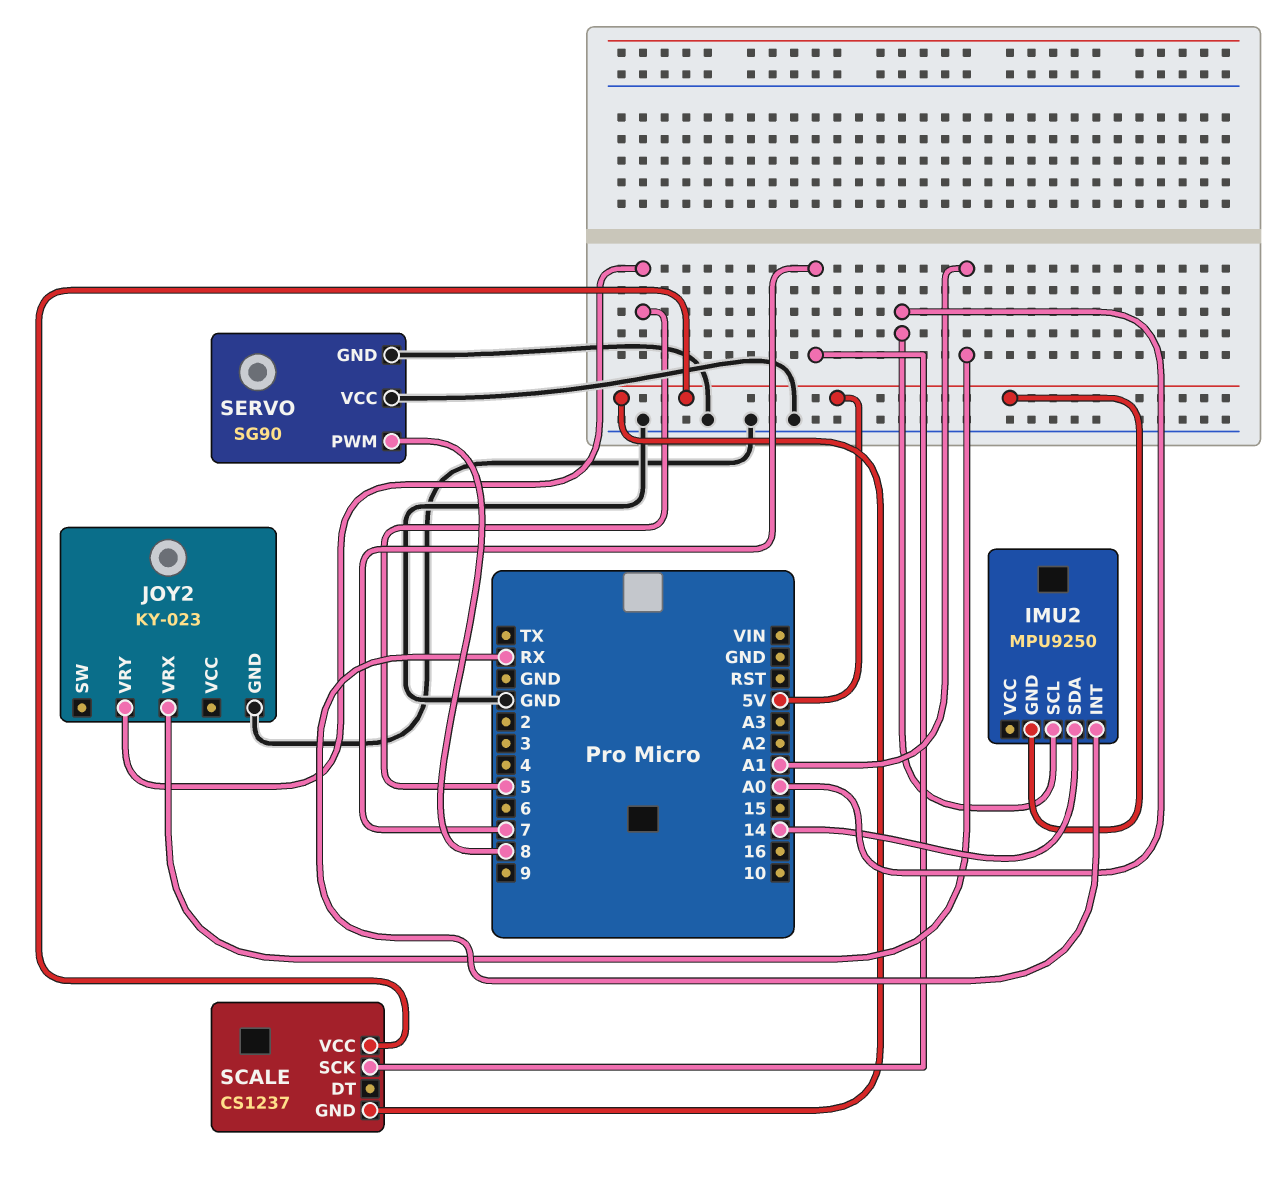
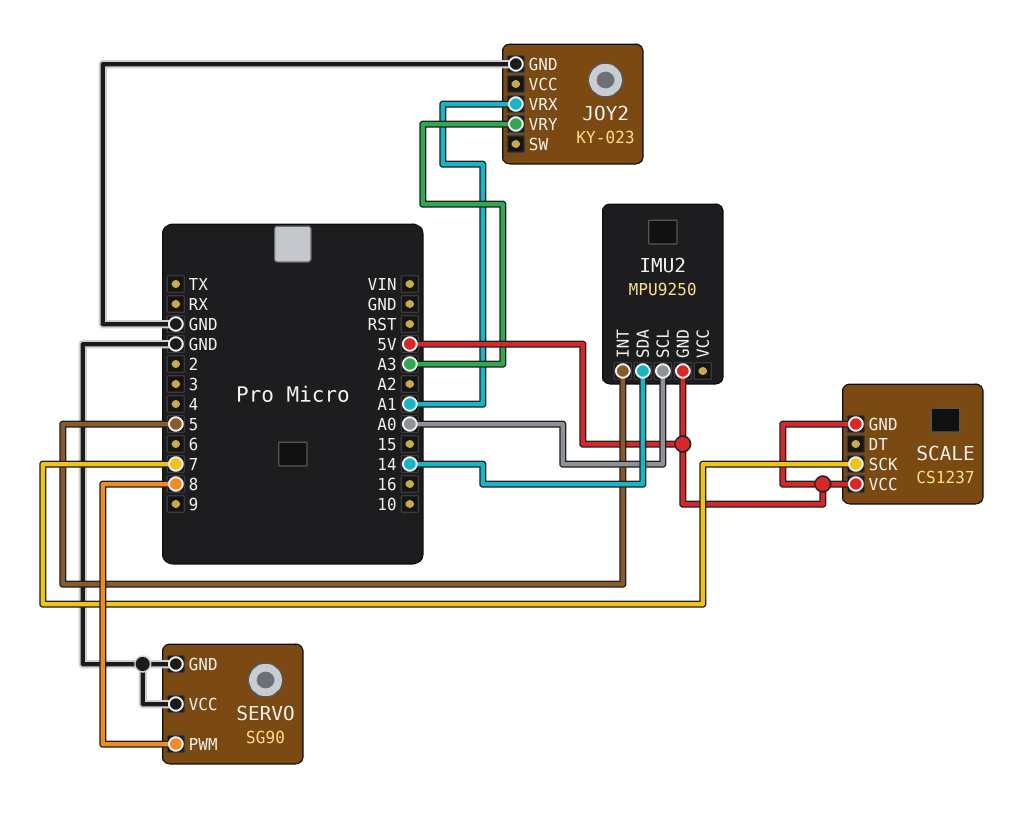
IMU2 pin INT: RX -> 5
JOY2 pin VRY: 5 -> A3

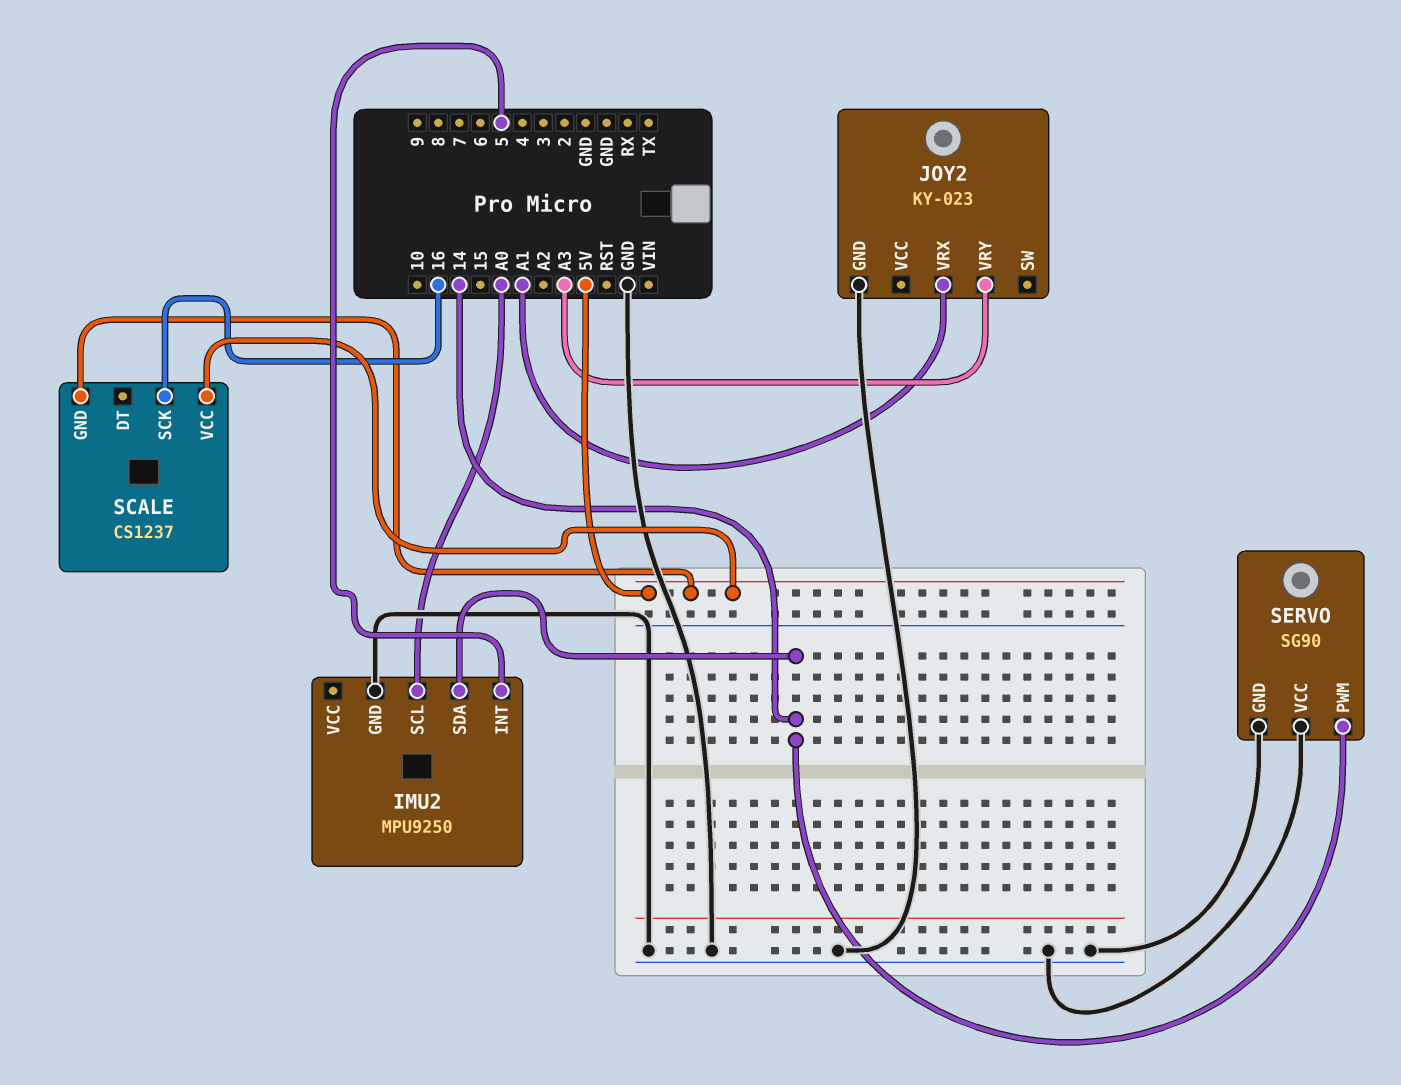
IMU2 pin GND: 5V -> GND
SCALE pin SCK: 7 -> 16
SERVO pin PWM: 8 -> 14

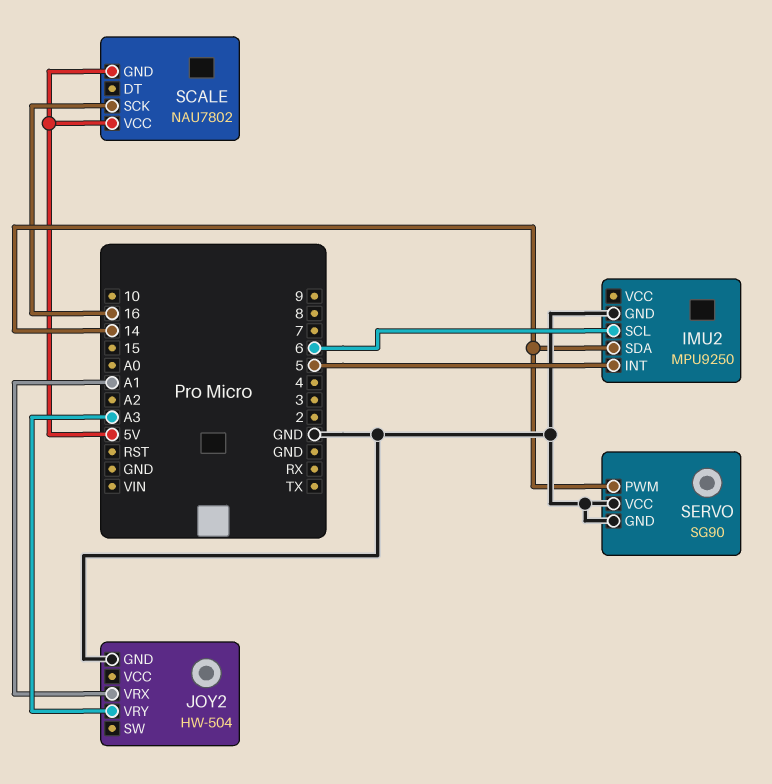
IMU2 pin SCL: A0 -> 6
JOY2: KY-023 -> HW-504
SCALE: CS1237 -> NAU7802

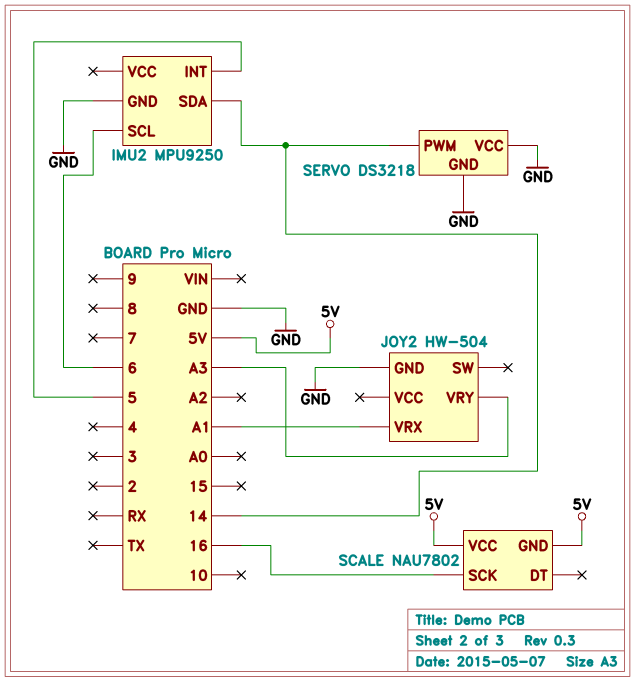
SERVO: SG90 -> DS3218

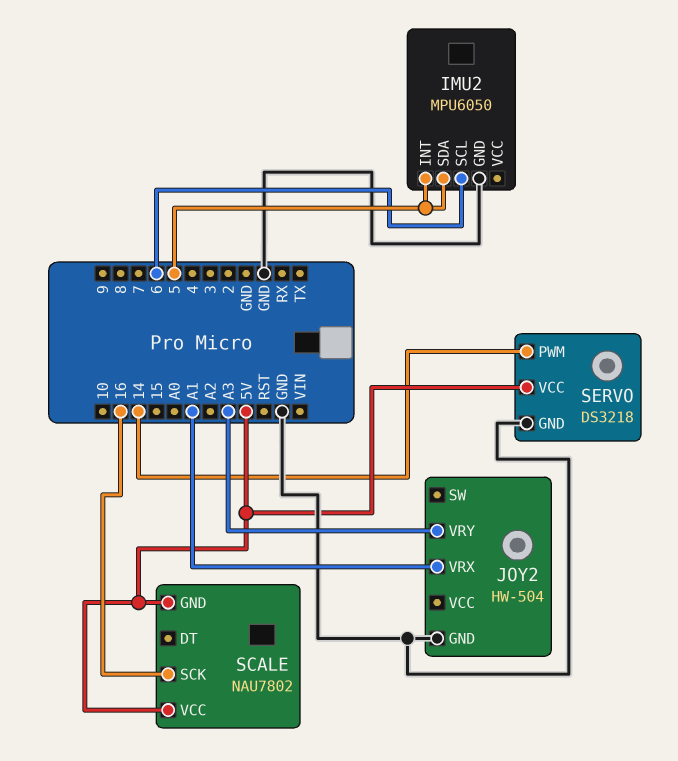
IMU2: MPU9250 -> MPU6050
IMU2 pin SDA: 14 -> 5
SERVO pin VCC: GND -> 5V

